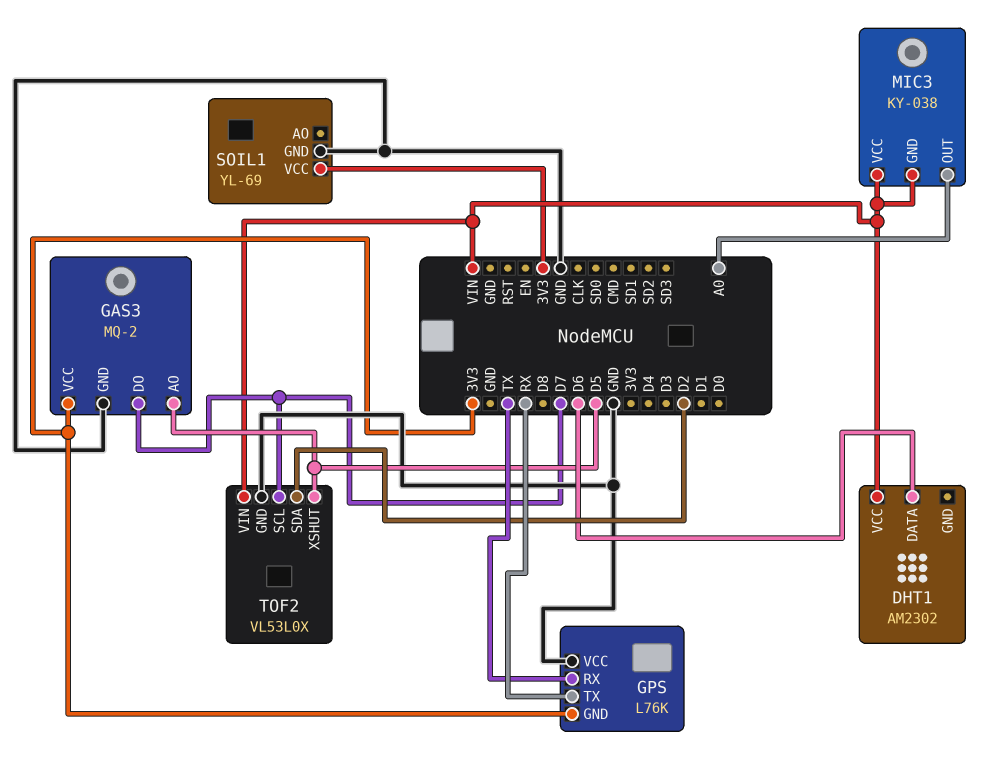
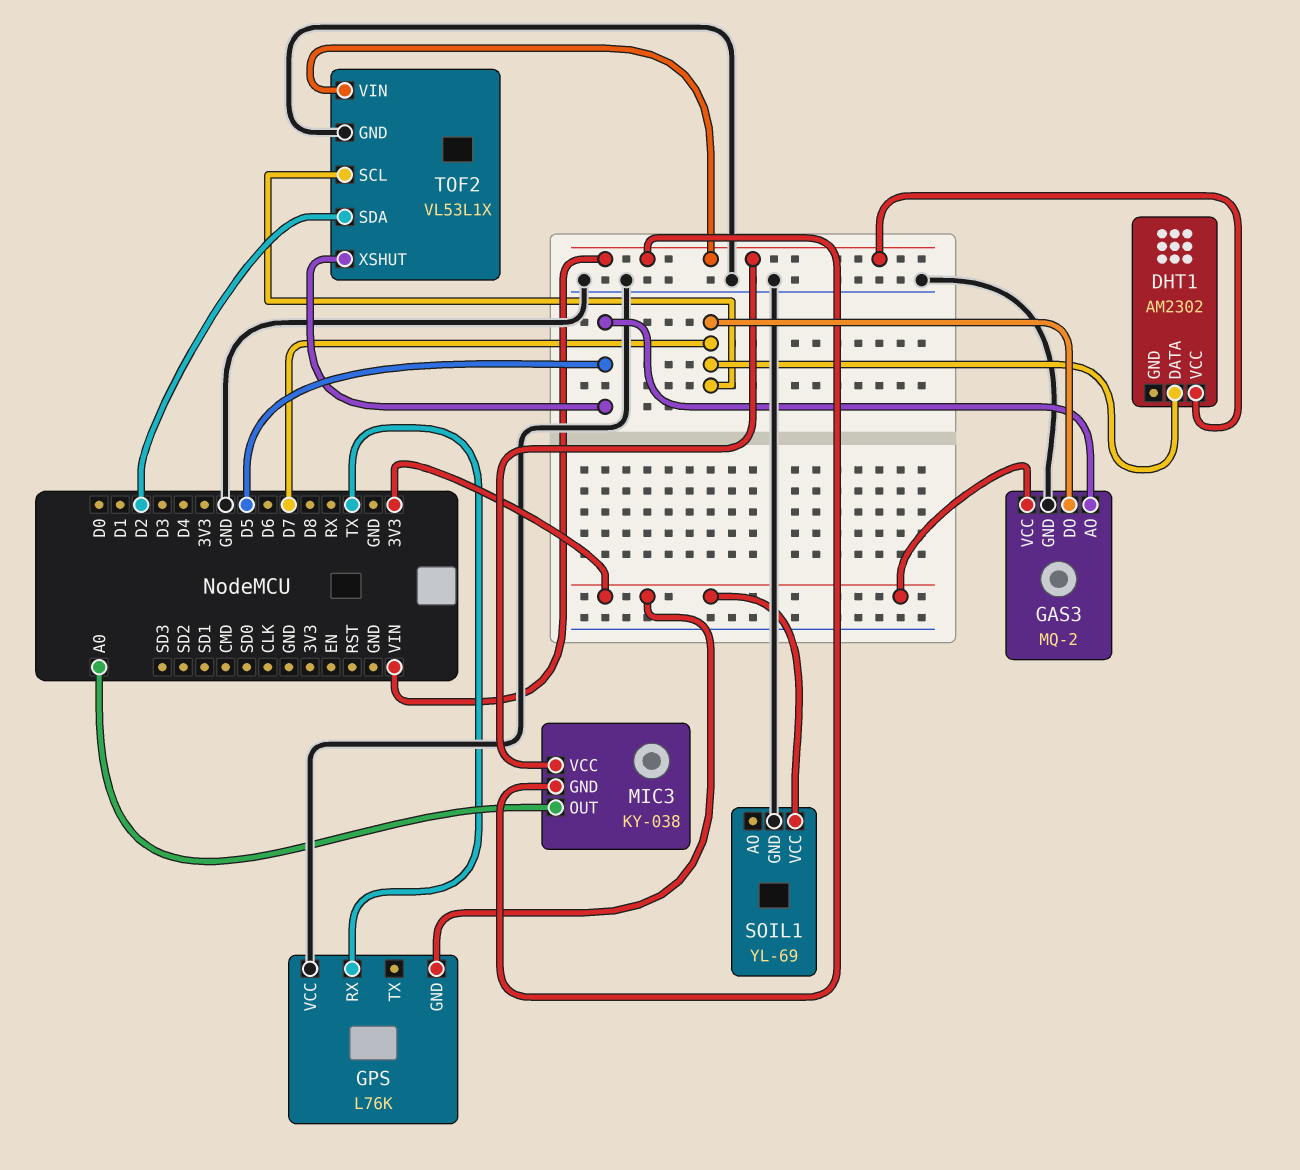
DHT1 pin DATA: D6 -> D7
GPS pin TX: RX -> none
TOF2: VL53L0X -> VL53L1X

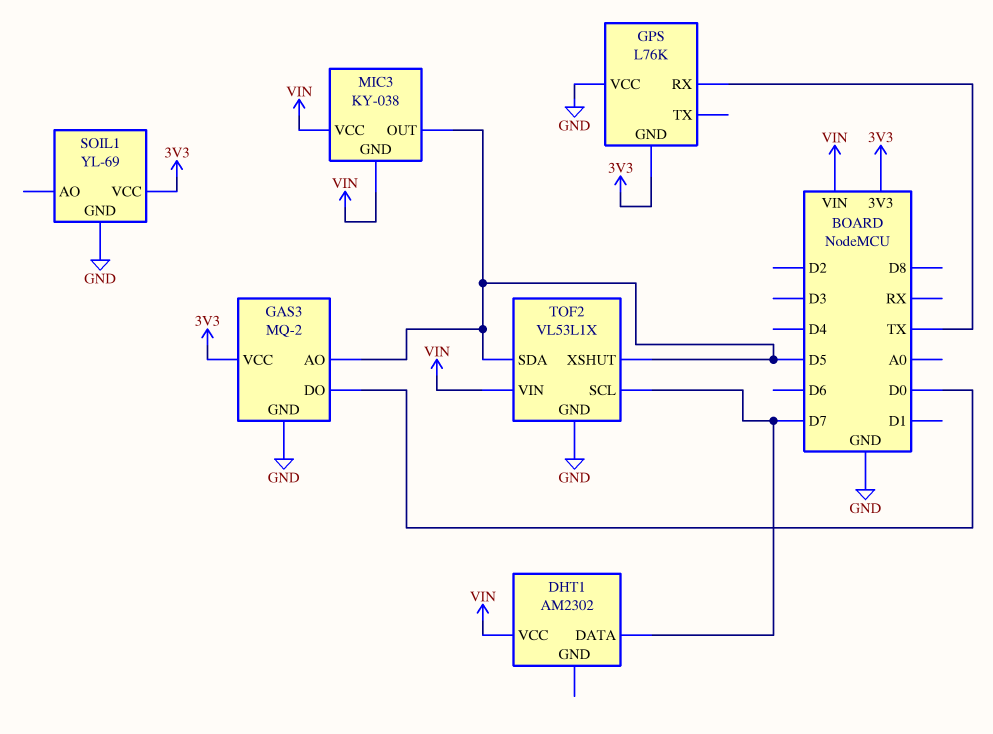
GAS3 pin DO: D7 -> D0
MIC3 pin OUT: A0 -> D5
TOF2 pin SDA: D2 -> D5

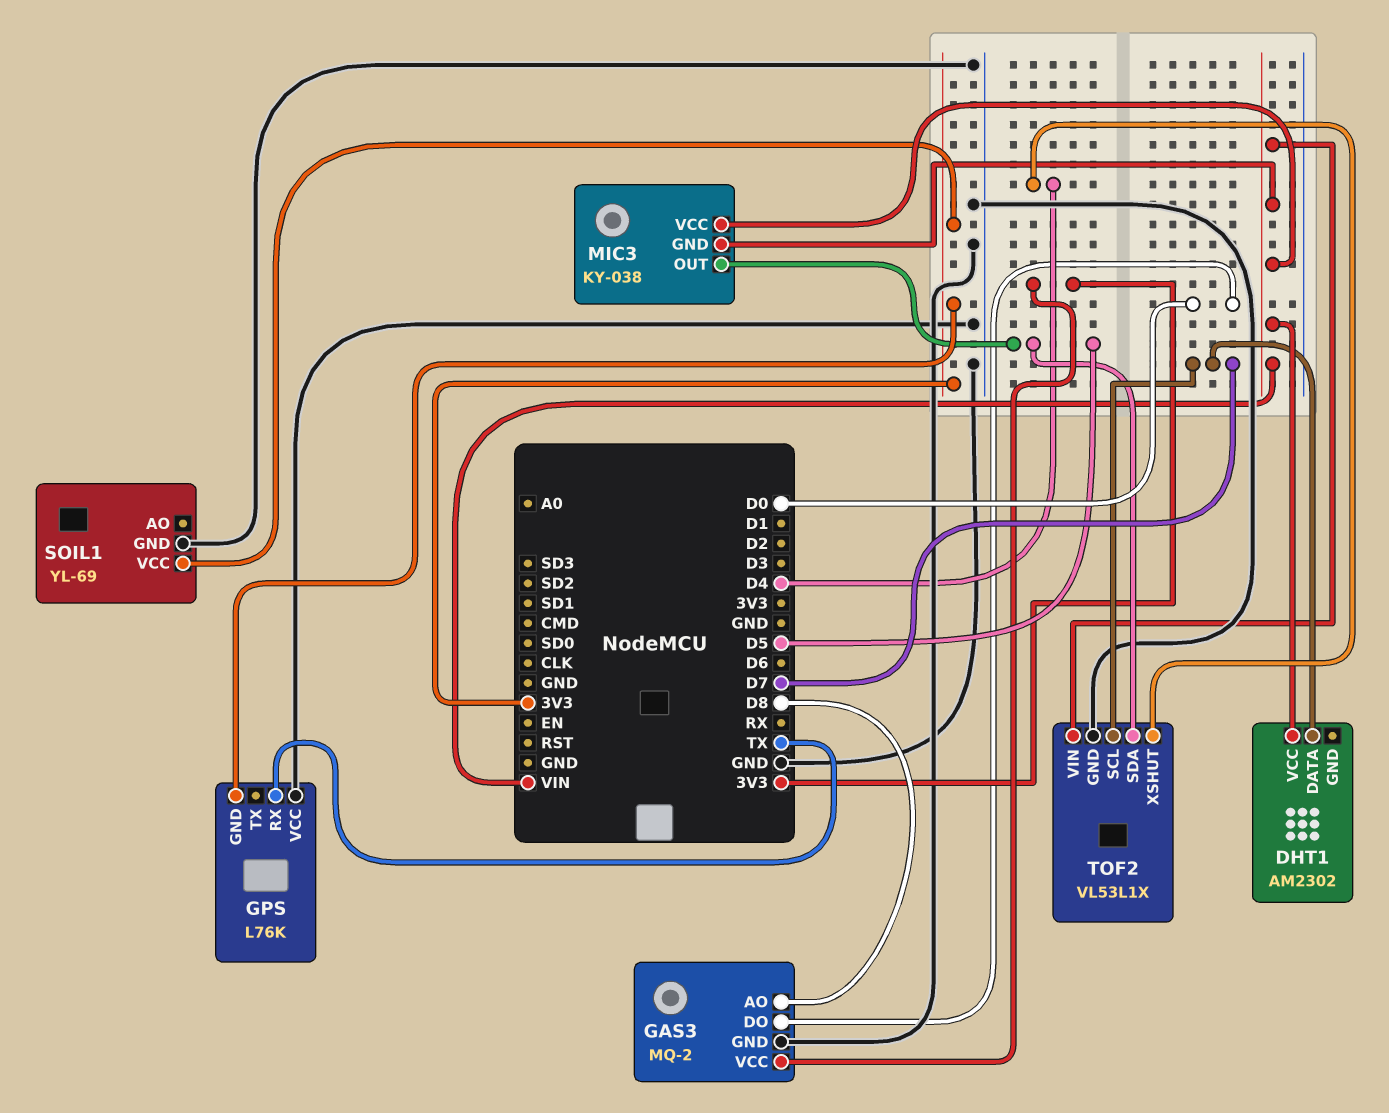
GAS3 pin AO: D5 -> D8
TOF2 pin XSHUT: D5 -> D4

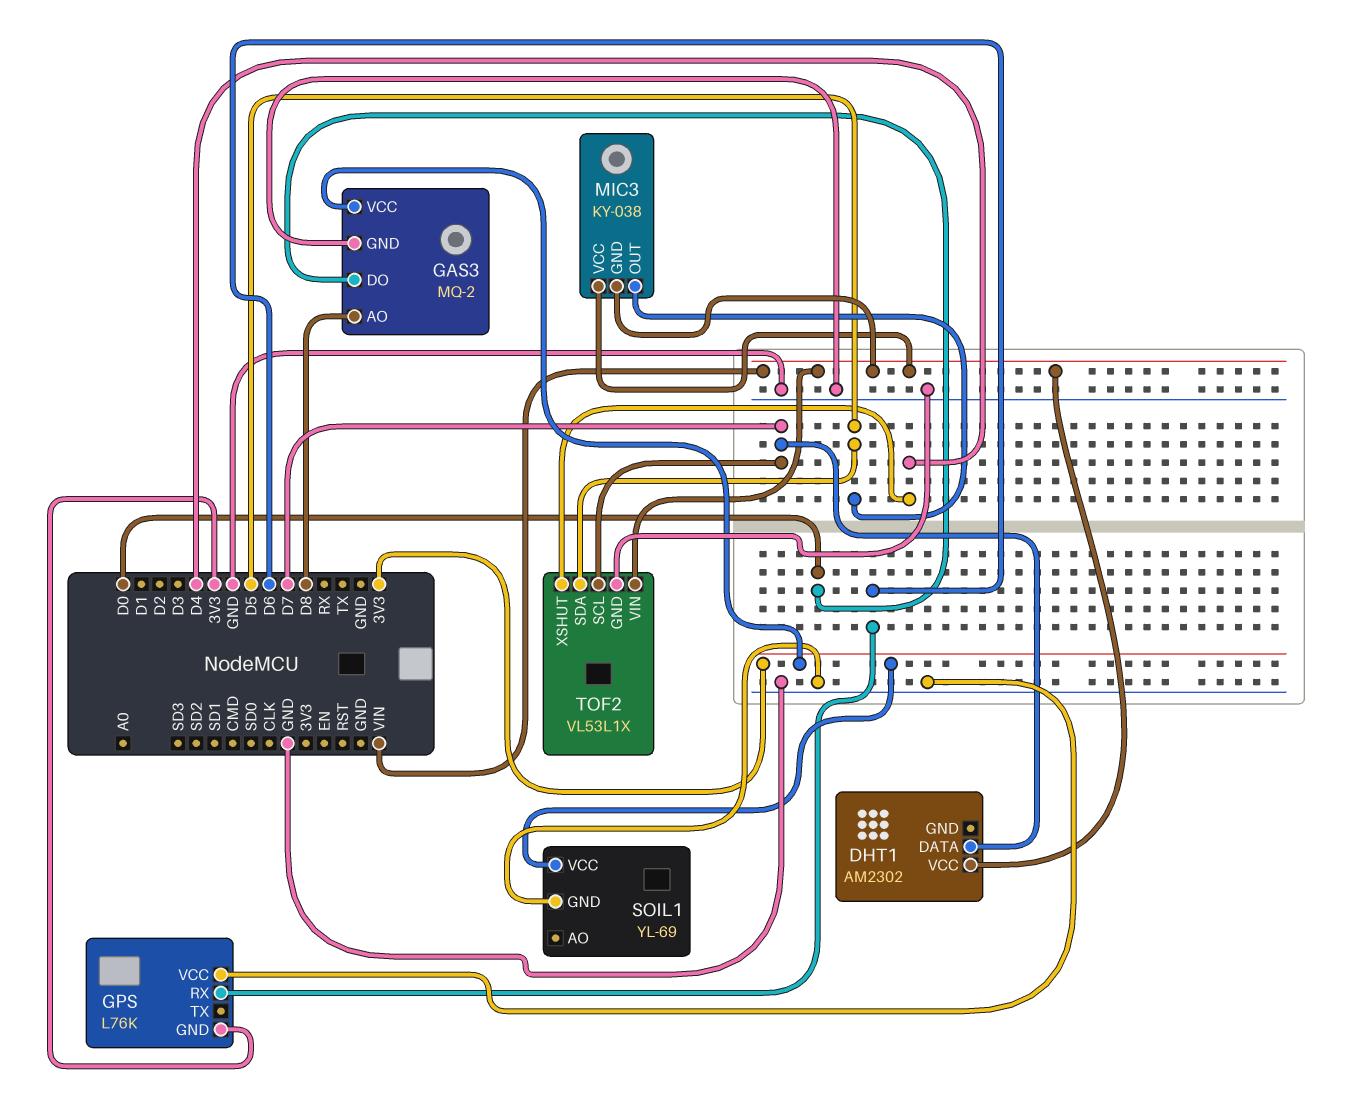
GPS pin RX: TX -> D6

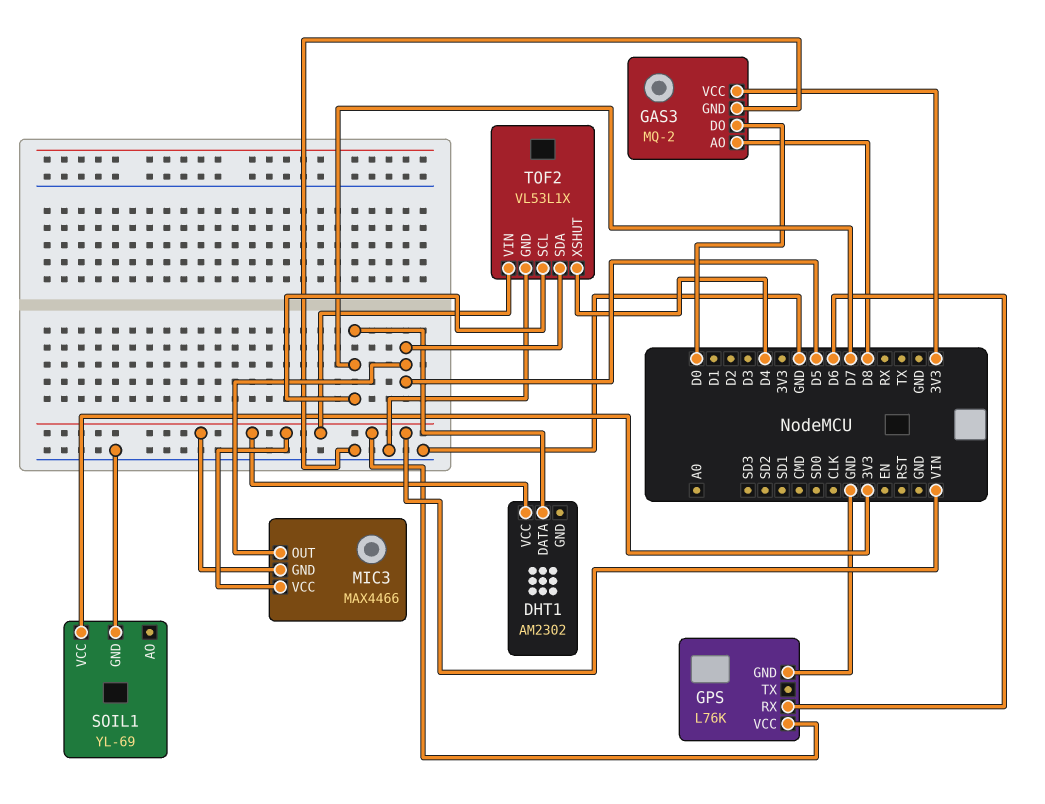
GPS pin GND: 3V3 -> GND
GPS pin VCC: GND -> VIN
MIC3: KY-038 -> MAX4466

